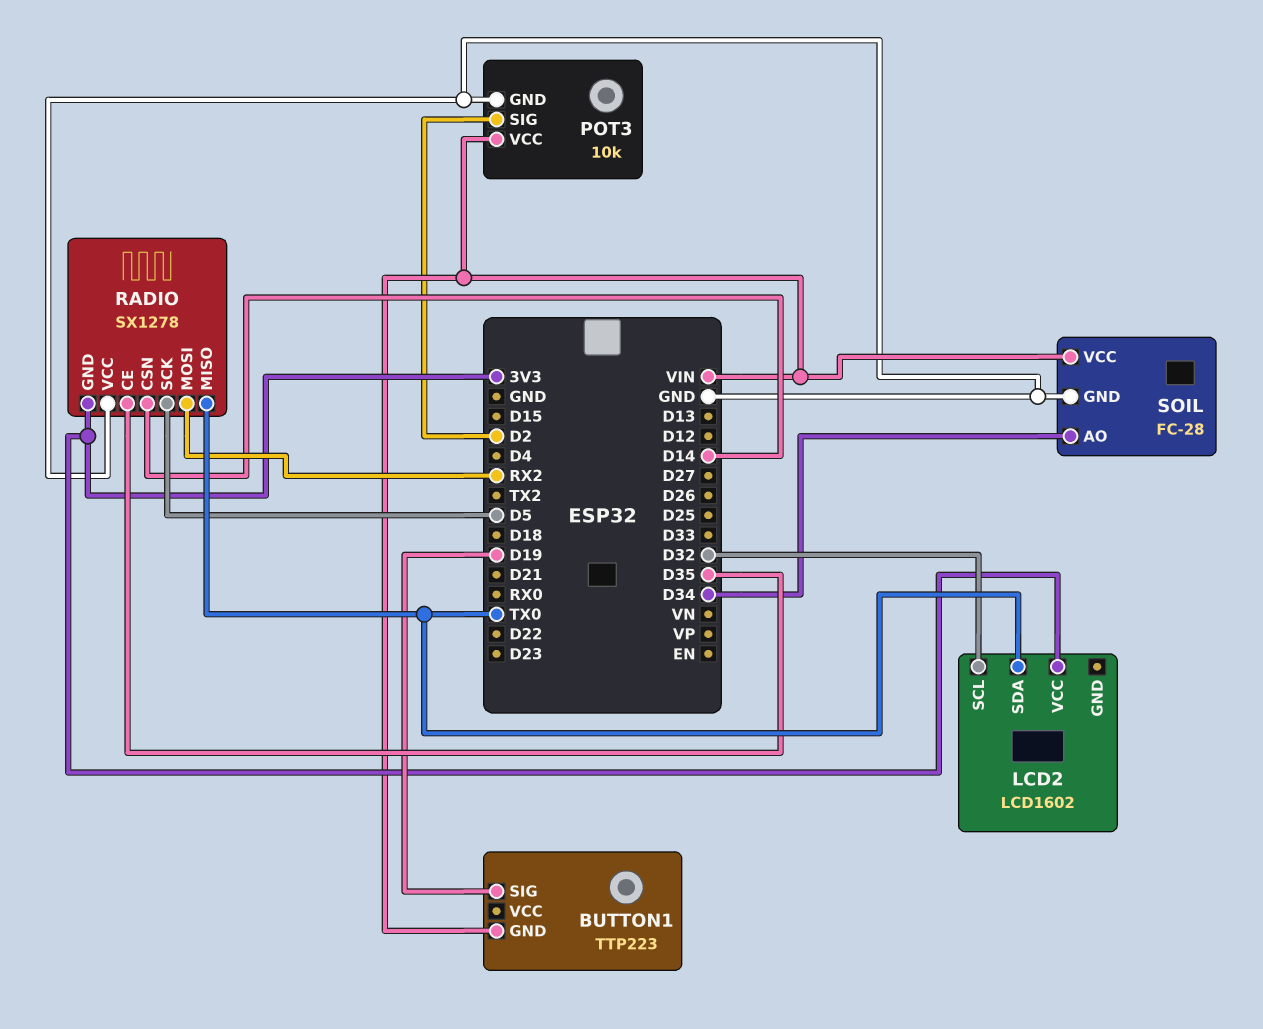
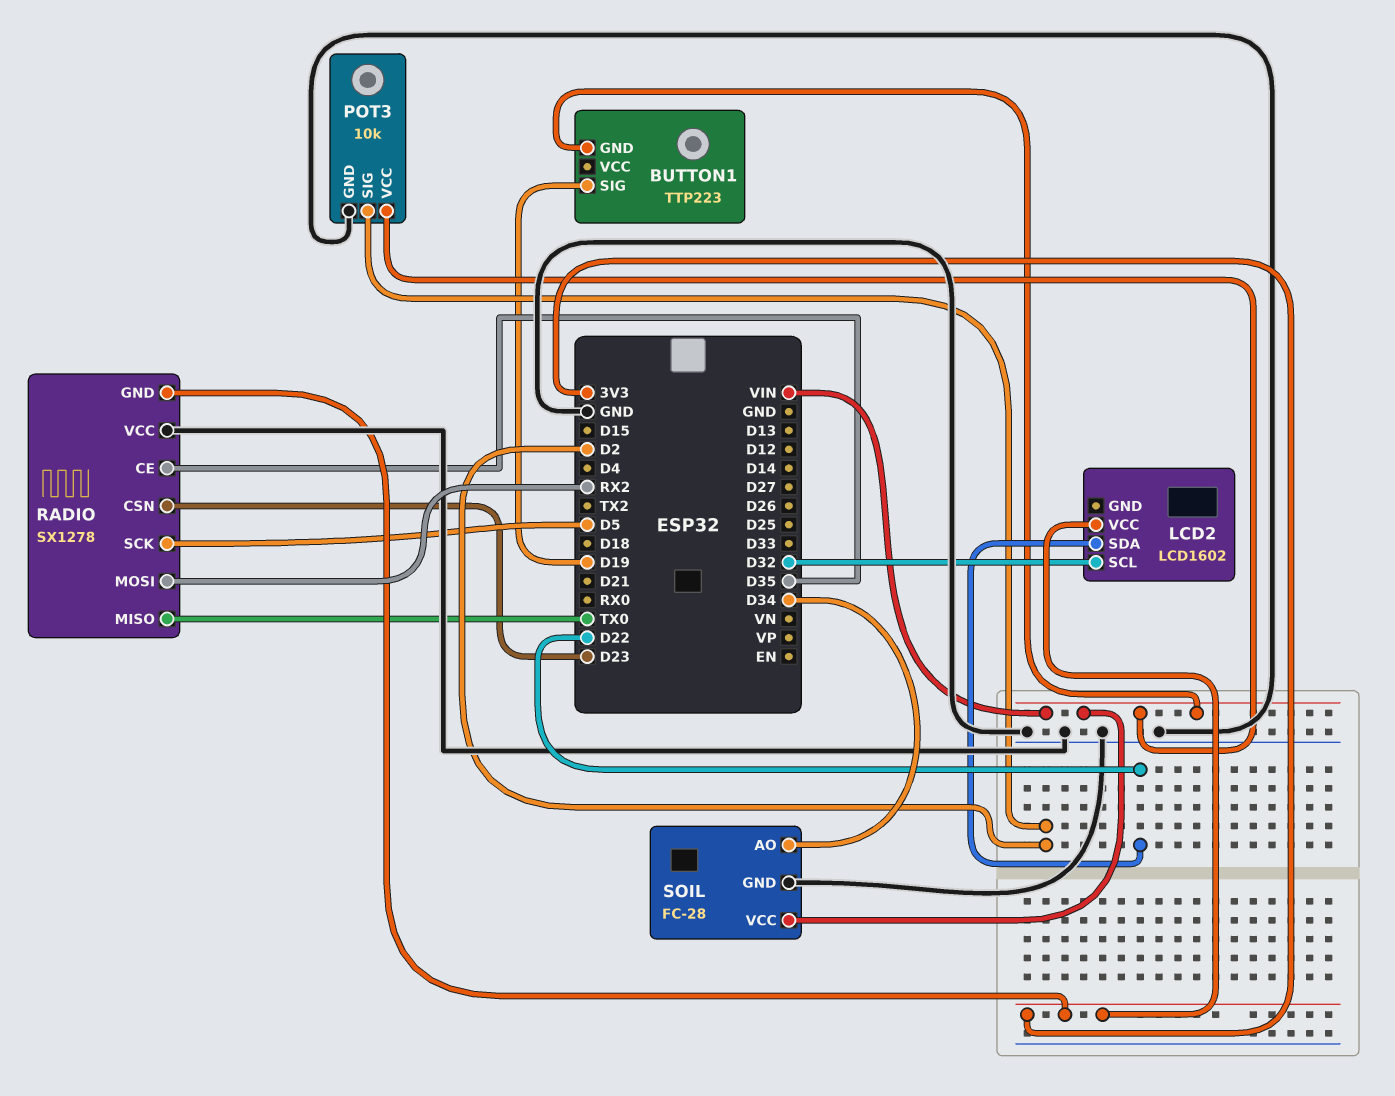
LCD2 pin SDA: TX0 -> D22
RADIO pin CSN: D14 -> D23

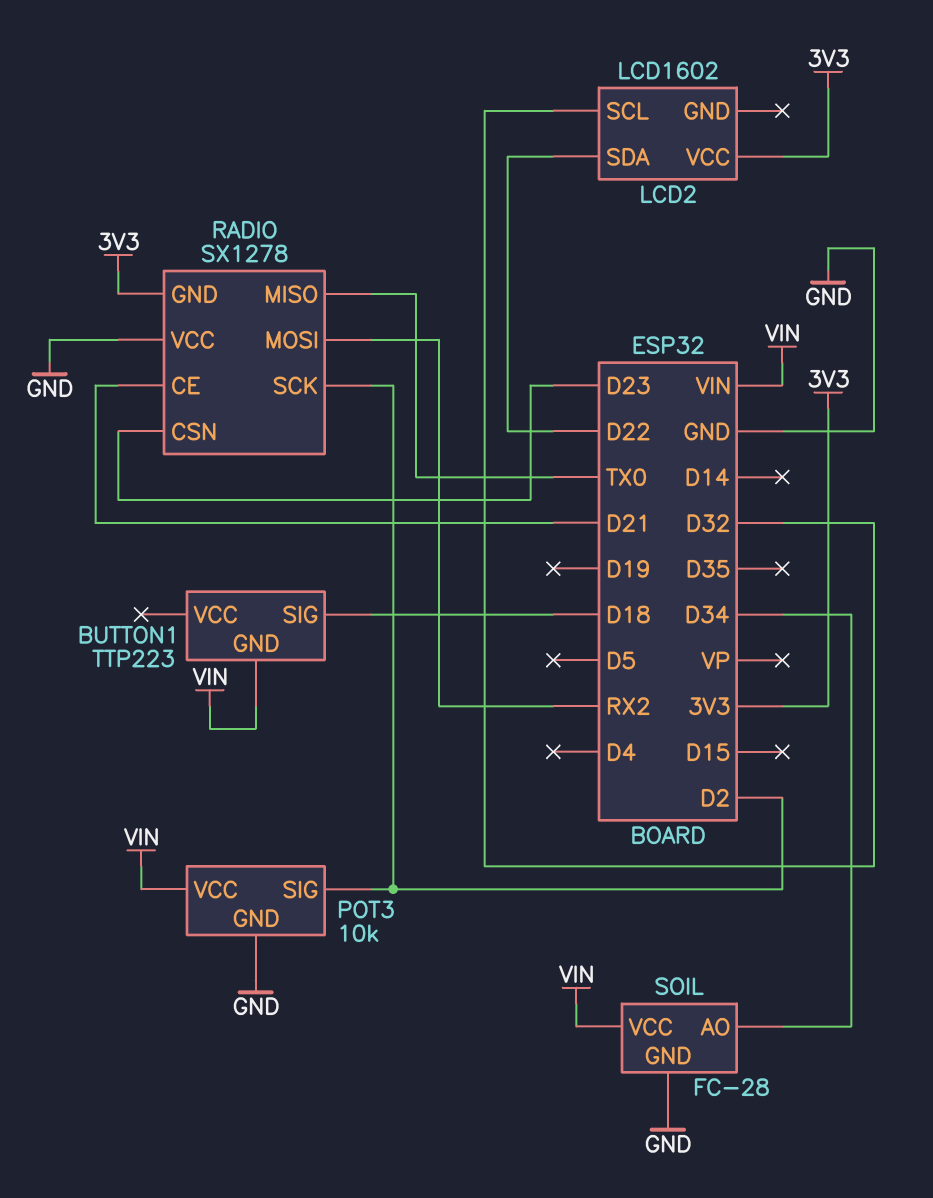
BUTTON1 pin SIG: D19 -> D18
RADIO pin CE: D35 -> D21
RADIO pin SCK: D5 -> D2

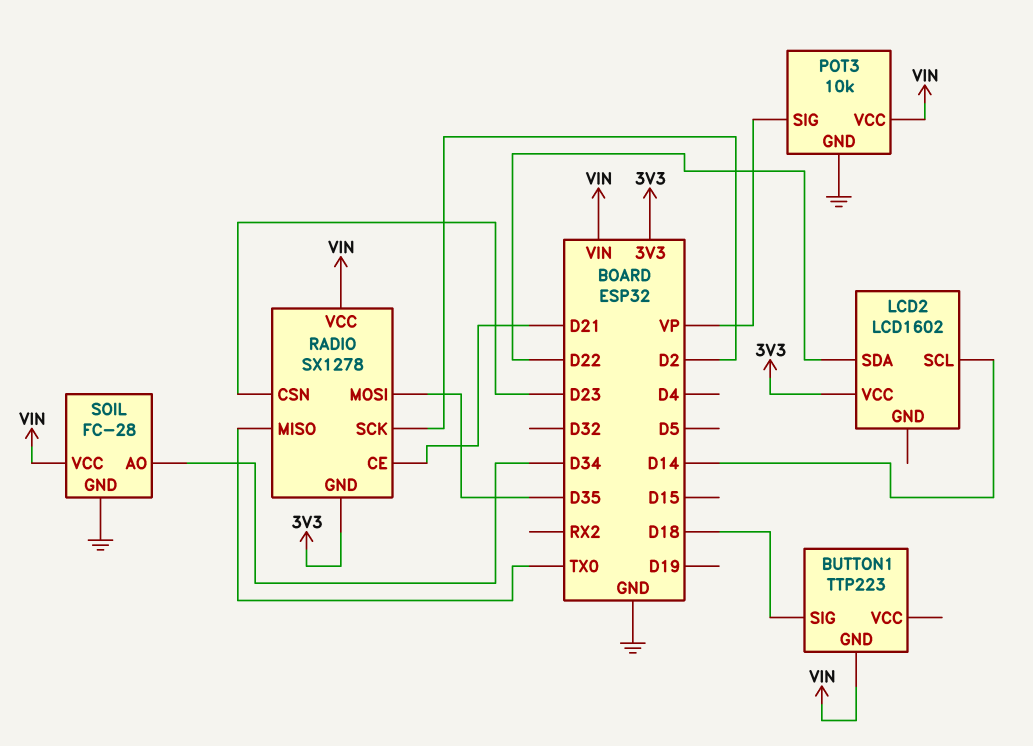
LCD2 pin SCL: D32 -> D14
POT3 pin SIG: D2 -> VP
RADIO pin MOSI: RX2 -> D35
RADIO pin VCC: GND -> VIN

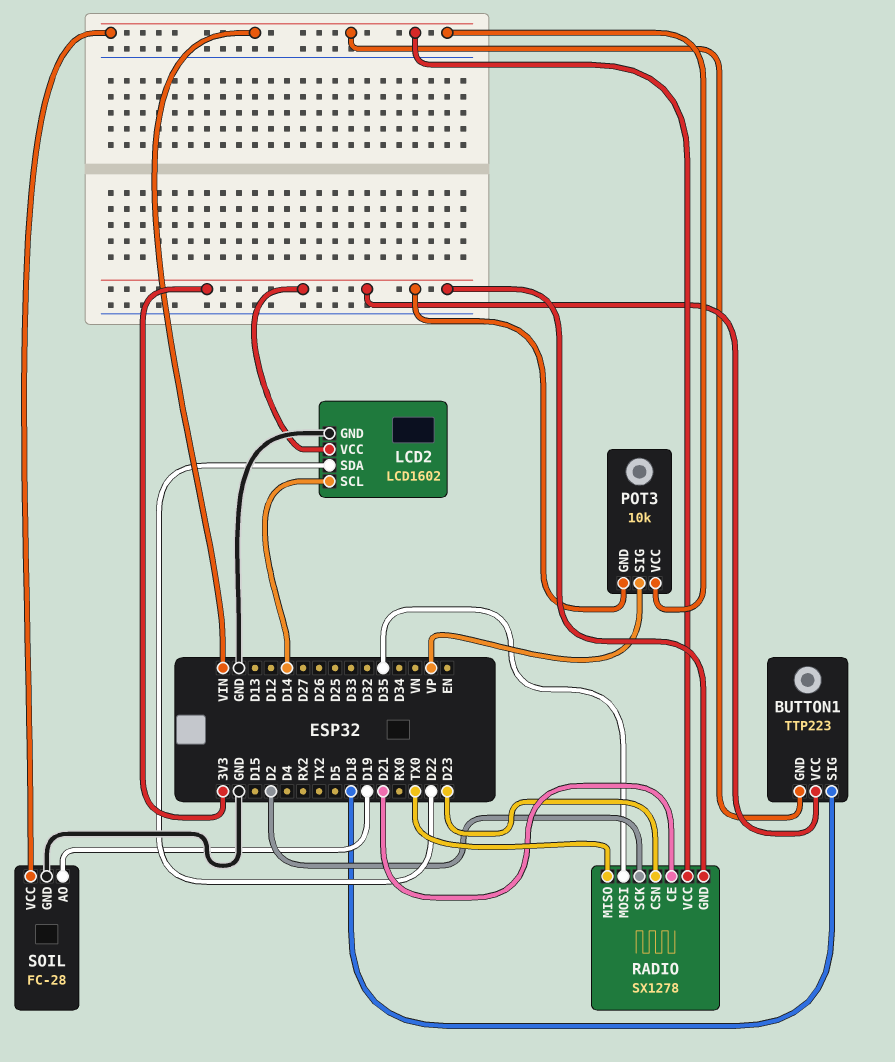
BUTTON1 pin VCC: none -> 3V3
LCD2 pin GND: none -> GND
POT3 pin GND: GND -> 3V3
SOIL pin AO: D34 -> D19

